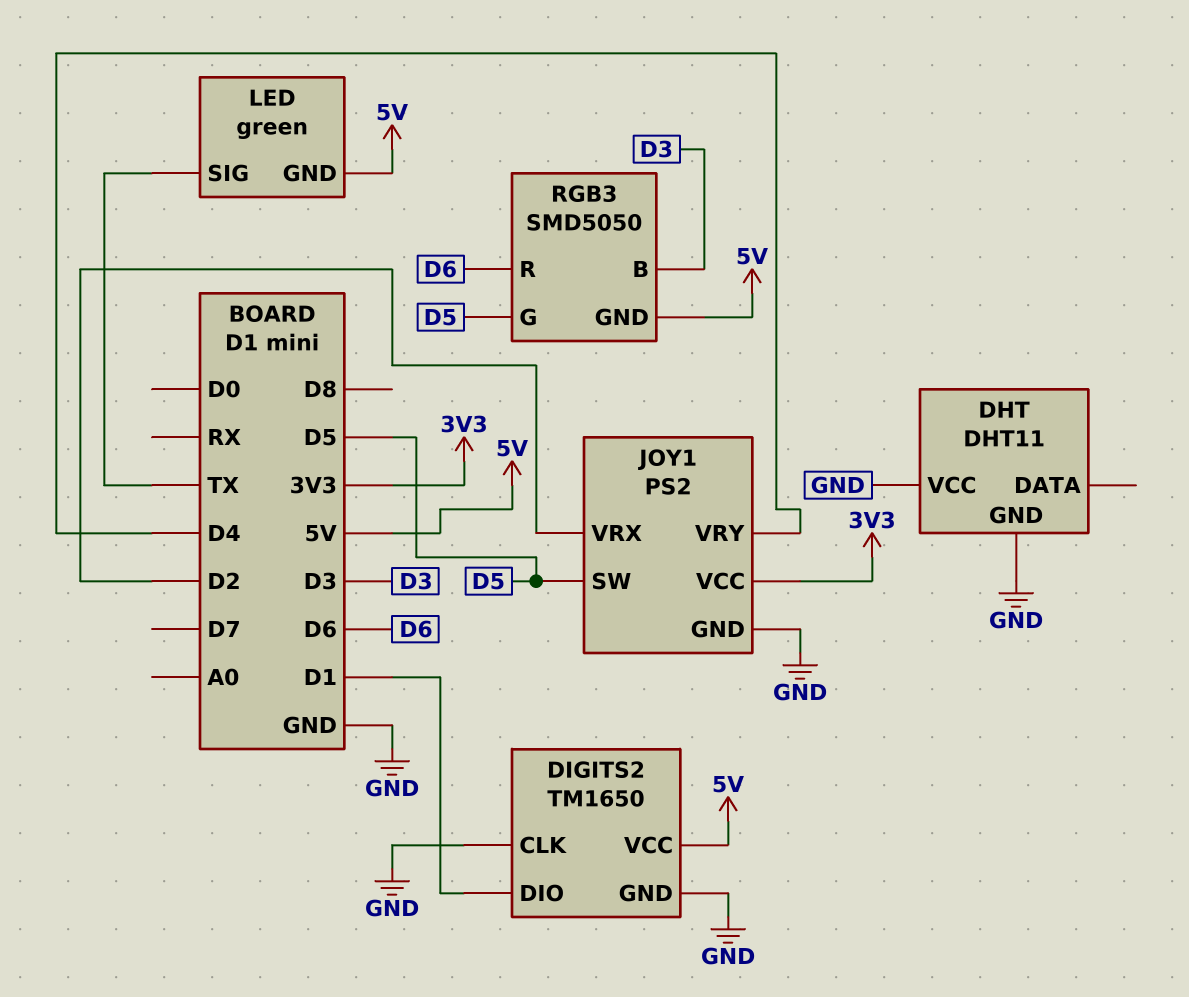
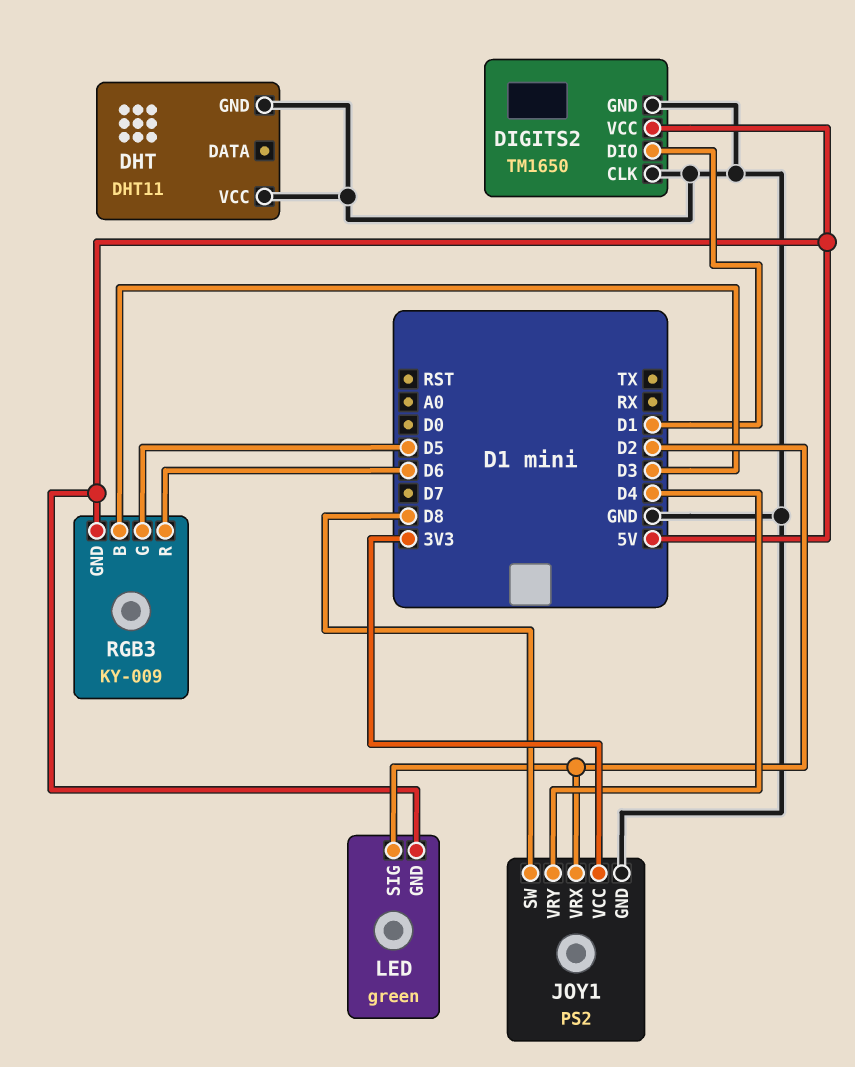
JOY1 pin SW: D5 -> D8
LED pin SIG: TX -> D2
RGB3: SMD5050 -> KY-009

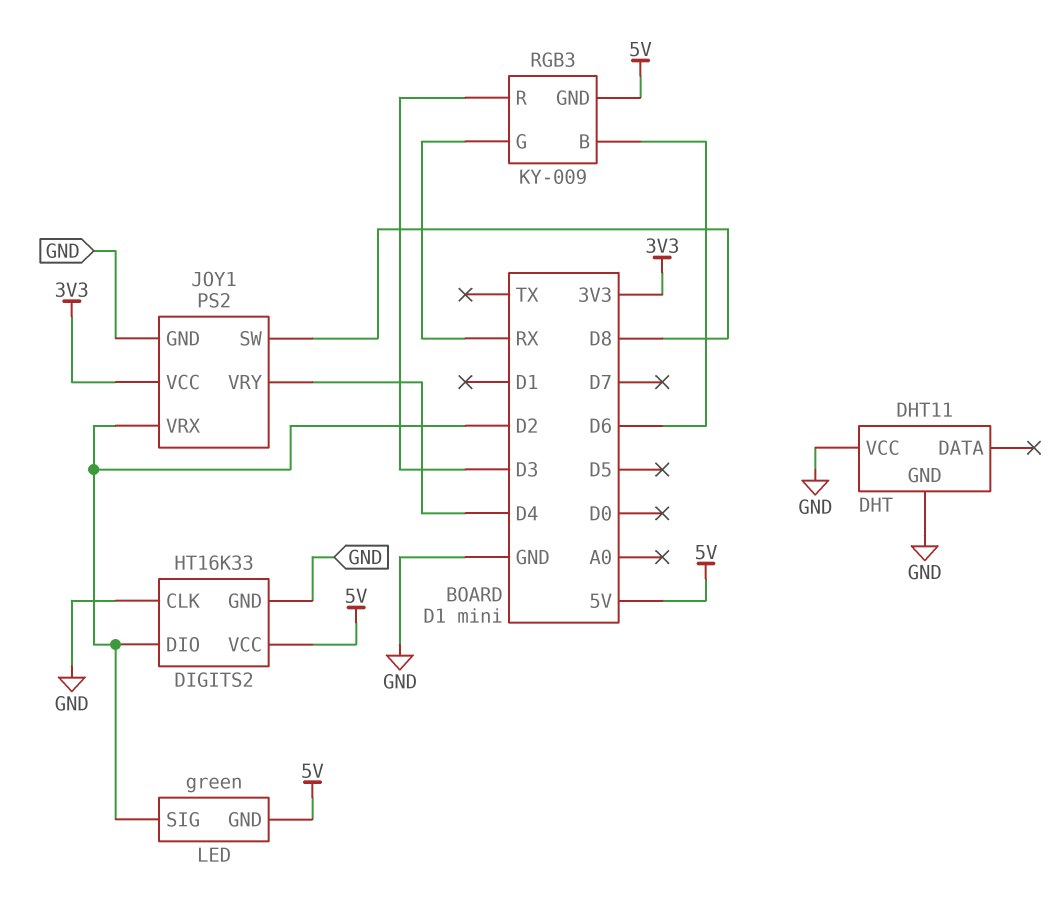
DIGITS2: TM1650 -> HT16K33
DIGITS2 pin DIO: D1 -> D2
RGB3 pin B: D3 -> D6
RGB3 pin G: D5 -> RX
RGB3 pin R: D6 -> D3

